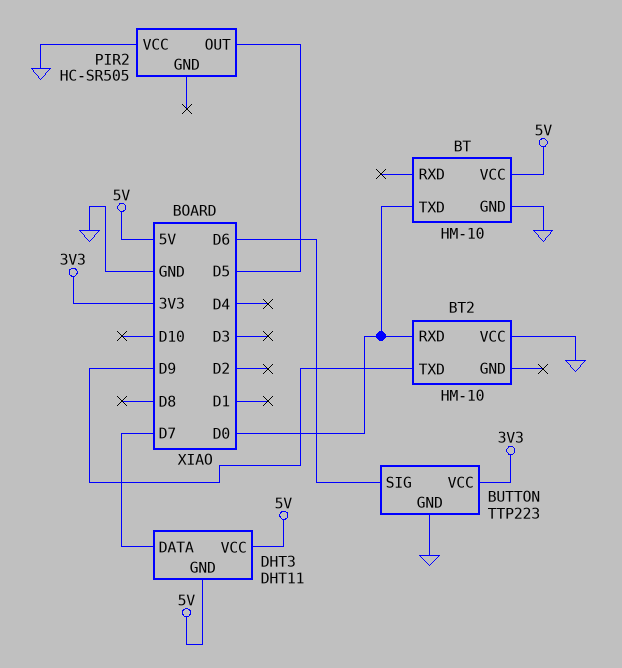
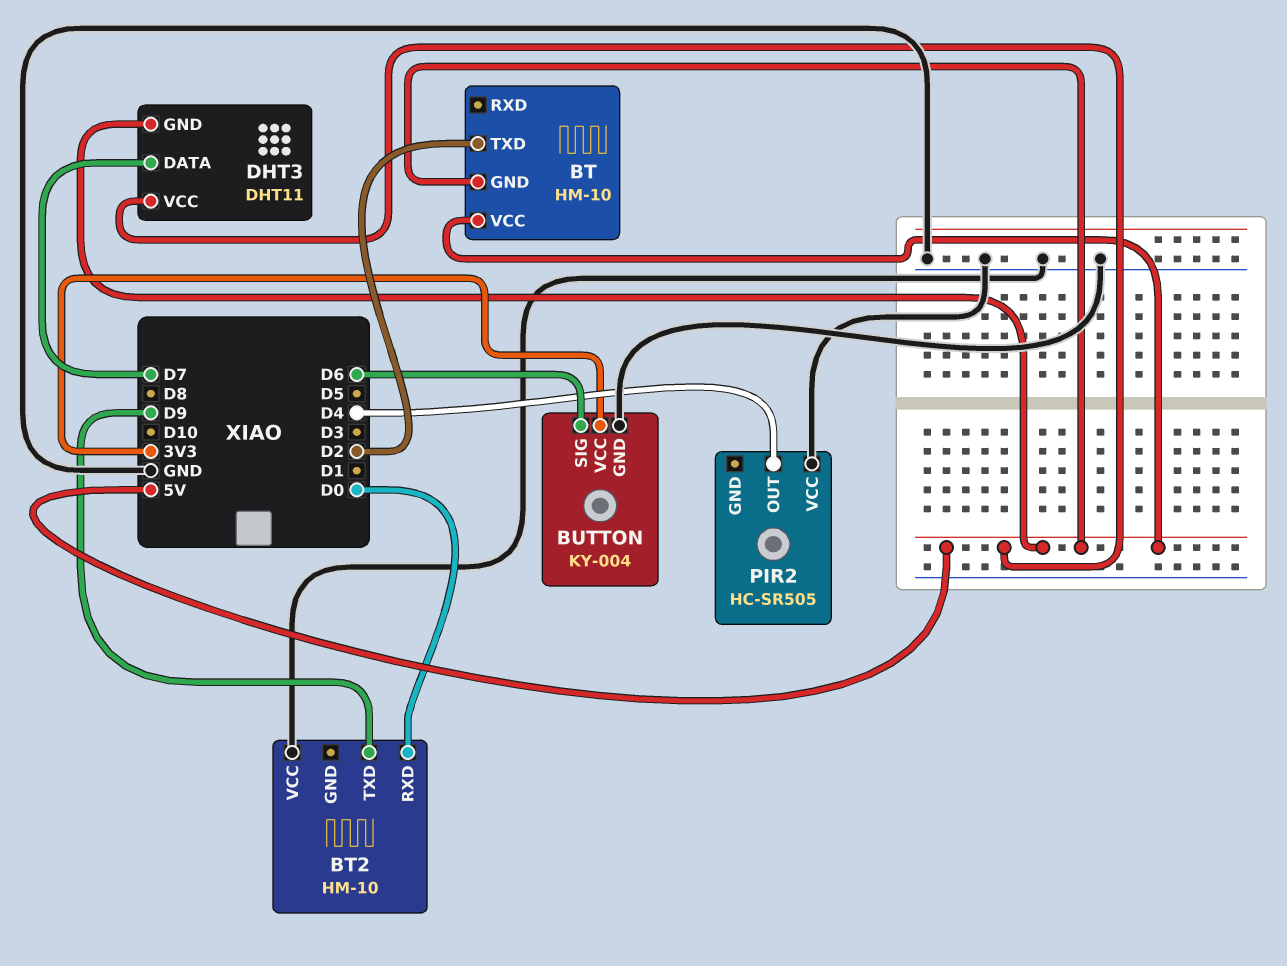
BT pin GND: GND -> 5V
BT pin TXD: D0 -> D2
BUTTON: TTP223 -> KY-004
PIR2 pin OUT: D5 -> D4

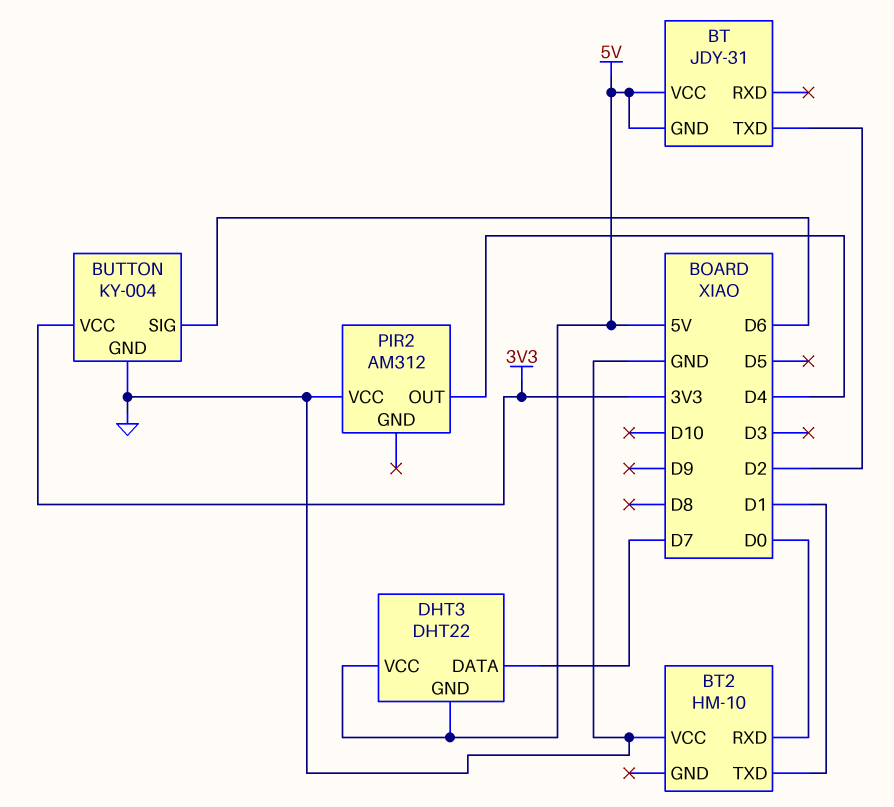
BT: HM-10 -> JDY-31
BT2 pin TXD: D9 -> D1
DHT3: DHT11 -> DHT22
PIR2: HC-SR505 -> AM312

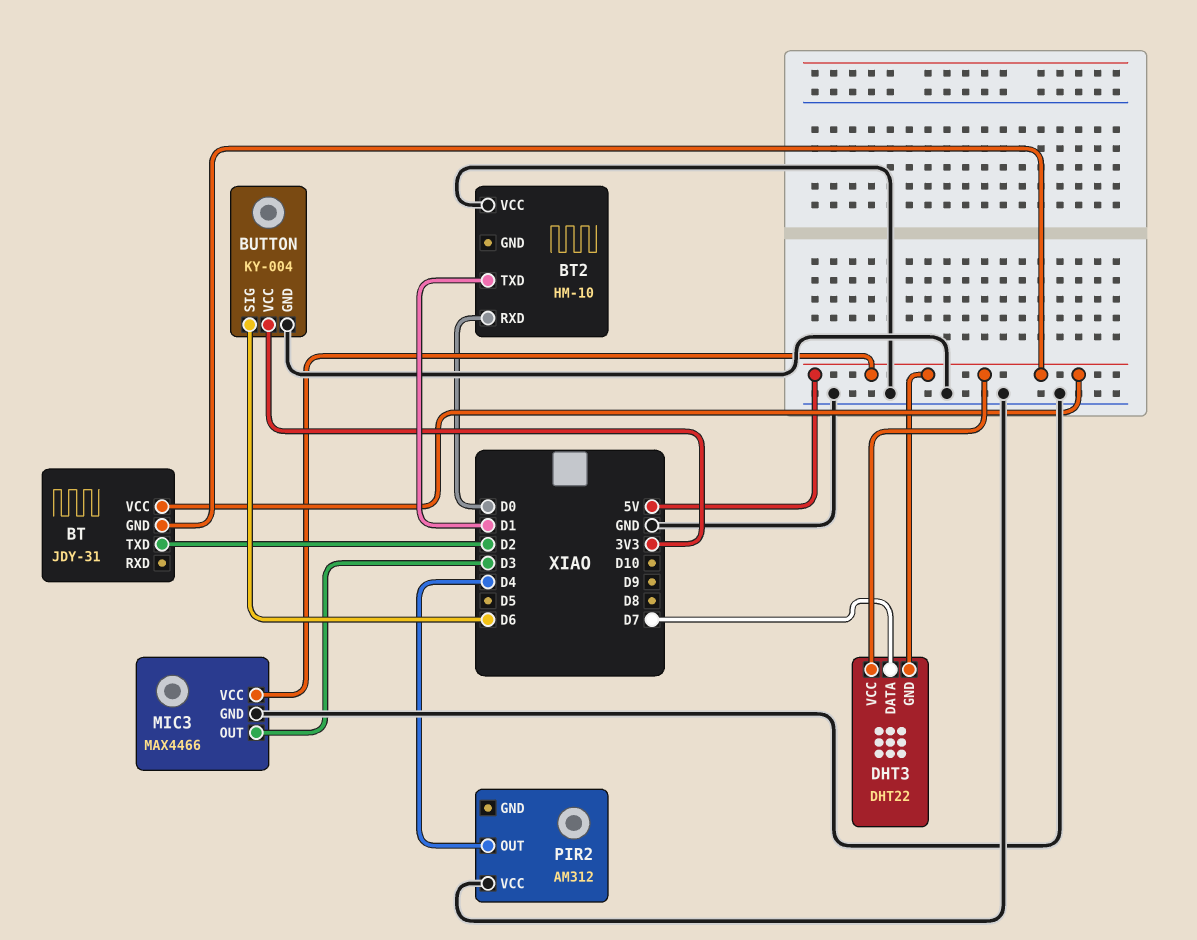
MIC3: none -> MAX4466
MIC3 pin GND: none -> GND
MIC3 pin OUT: none -> D3
MIC3 pin VCC: none -> 5V

